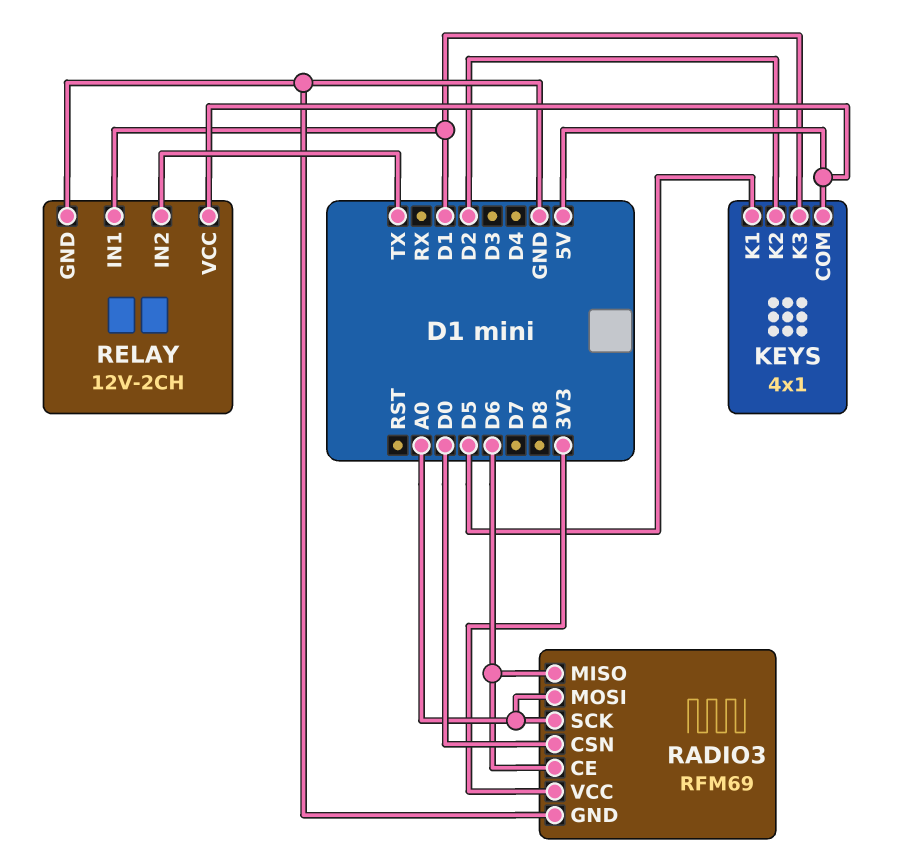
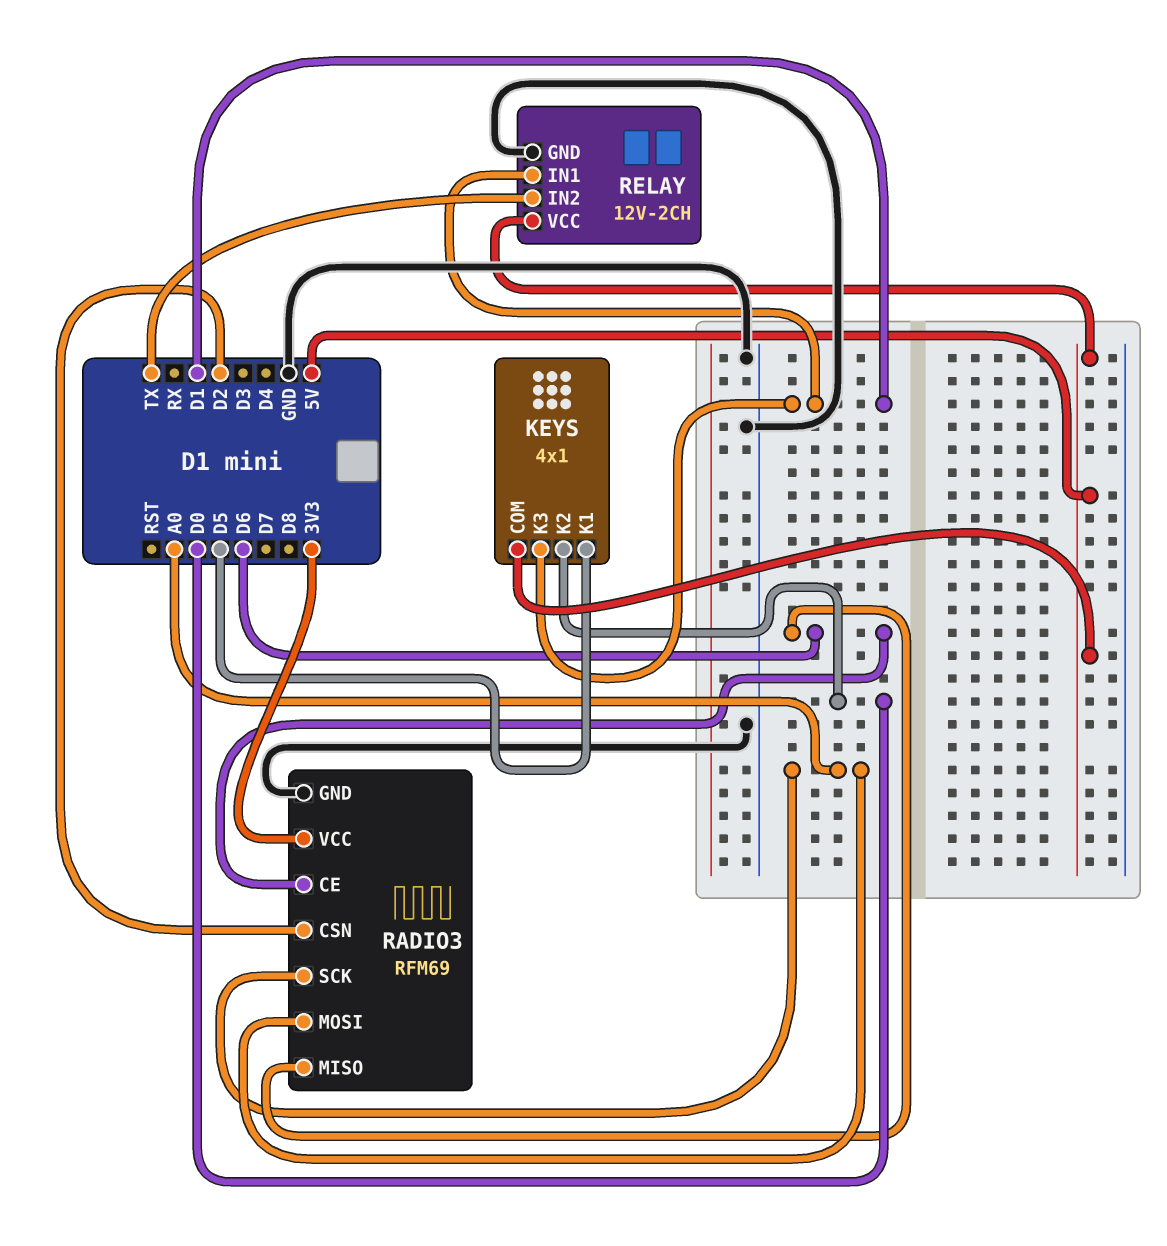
KEYS pin K2: D2 -> D0
RADIO3 pin CSN: D0 -> D2

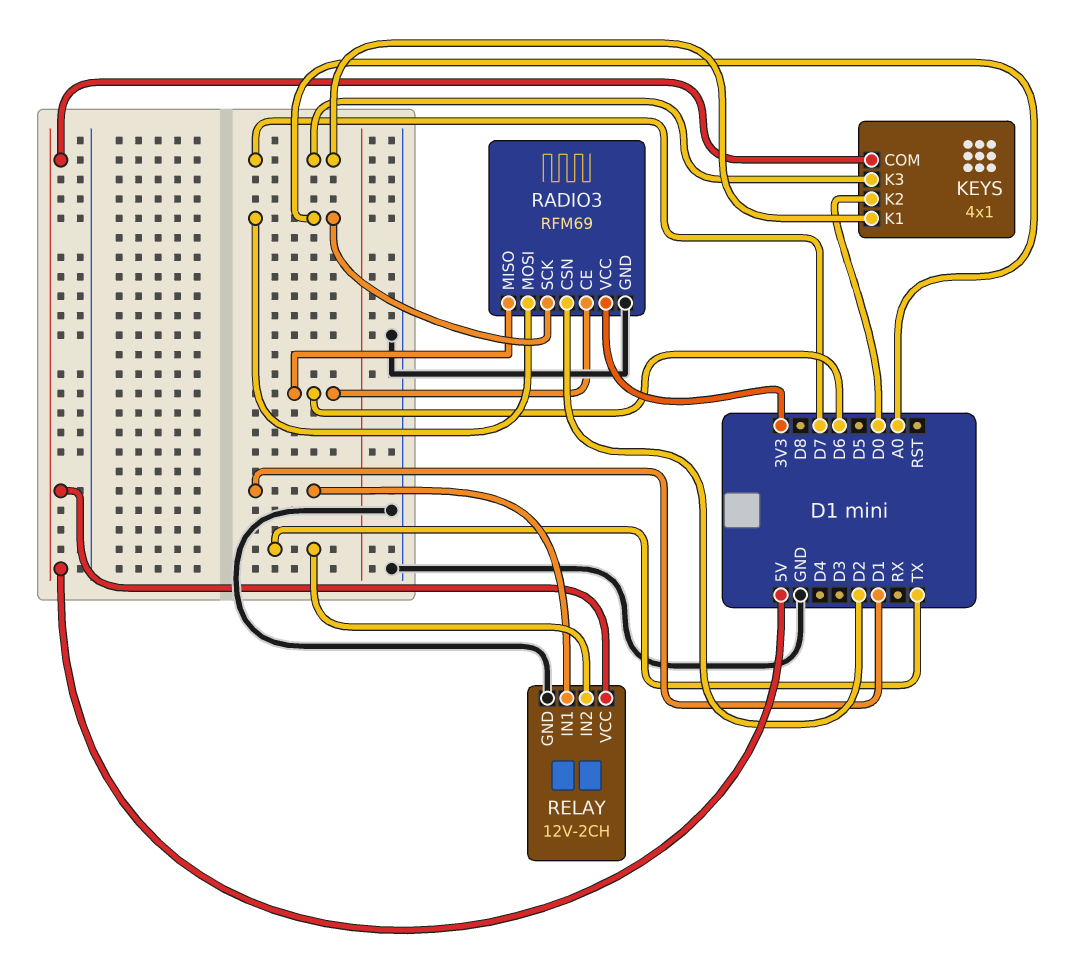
KEYS pin K1: D5 -> D7
KEYS pin K3: D1 -> D7

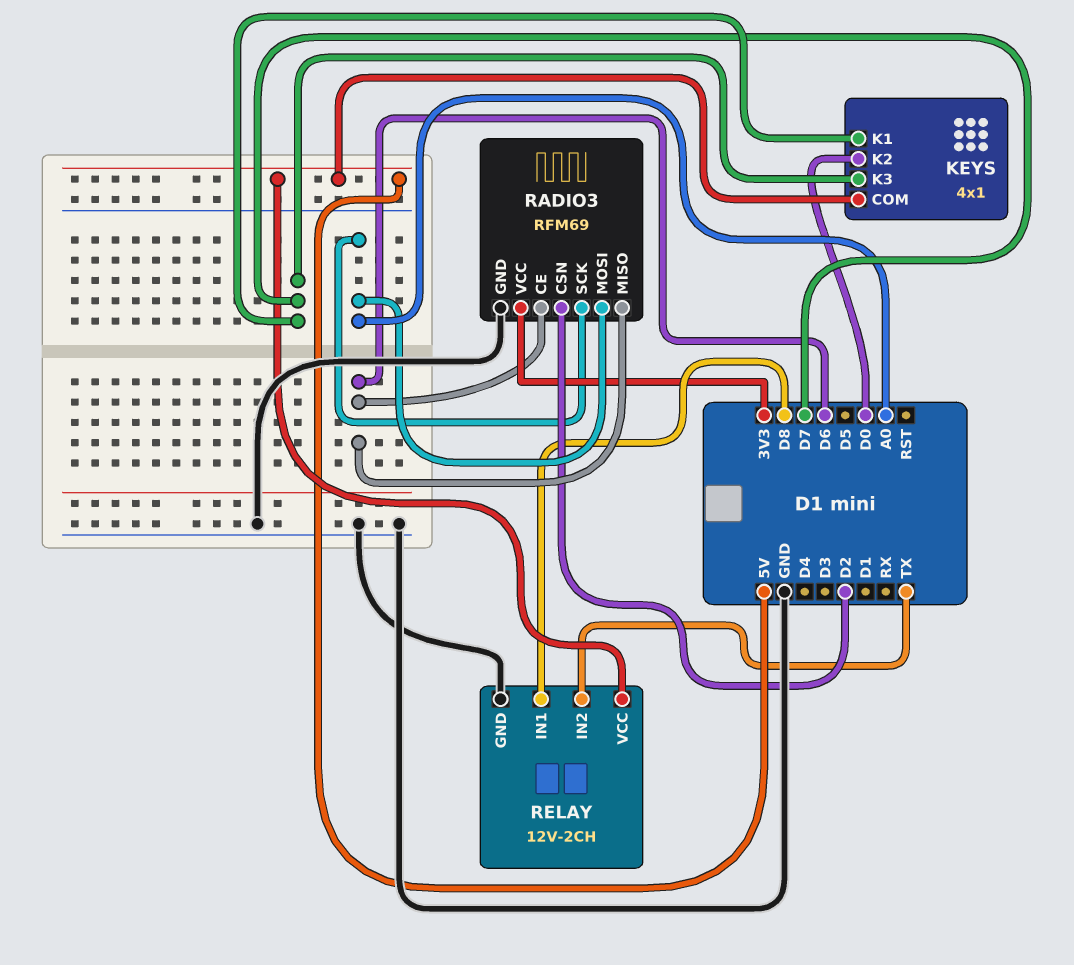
RELAY pin IN1: D1 -> D8

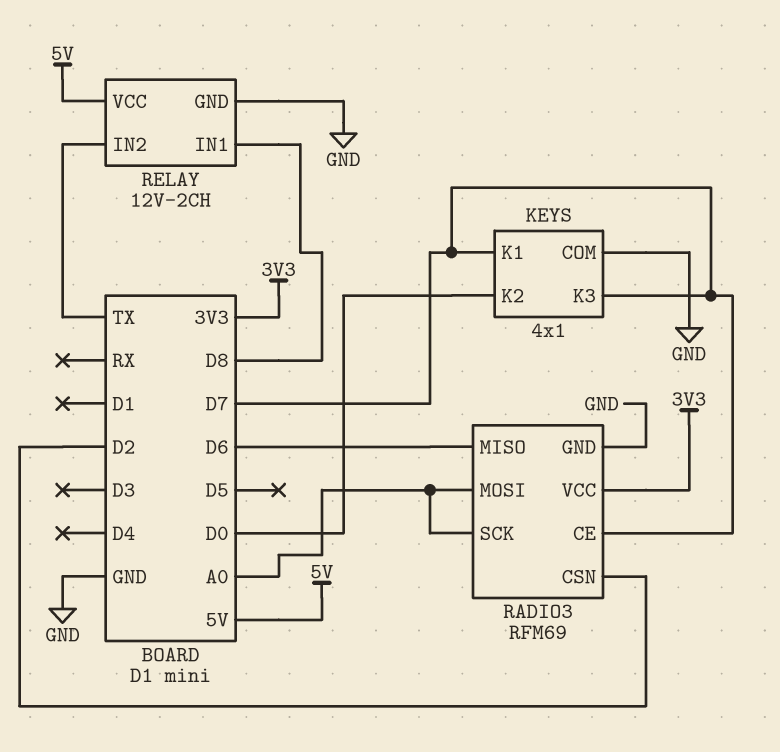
KEYS pin COM: 5V -> GND
RADIO3 pin CE: D6 -> D7

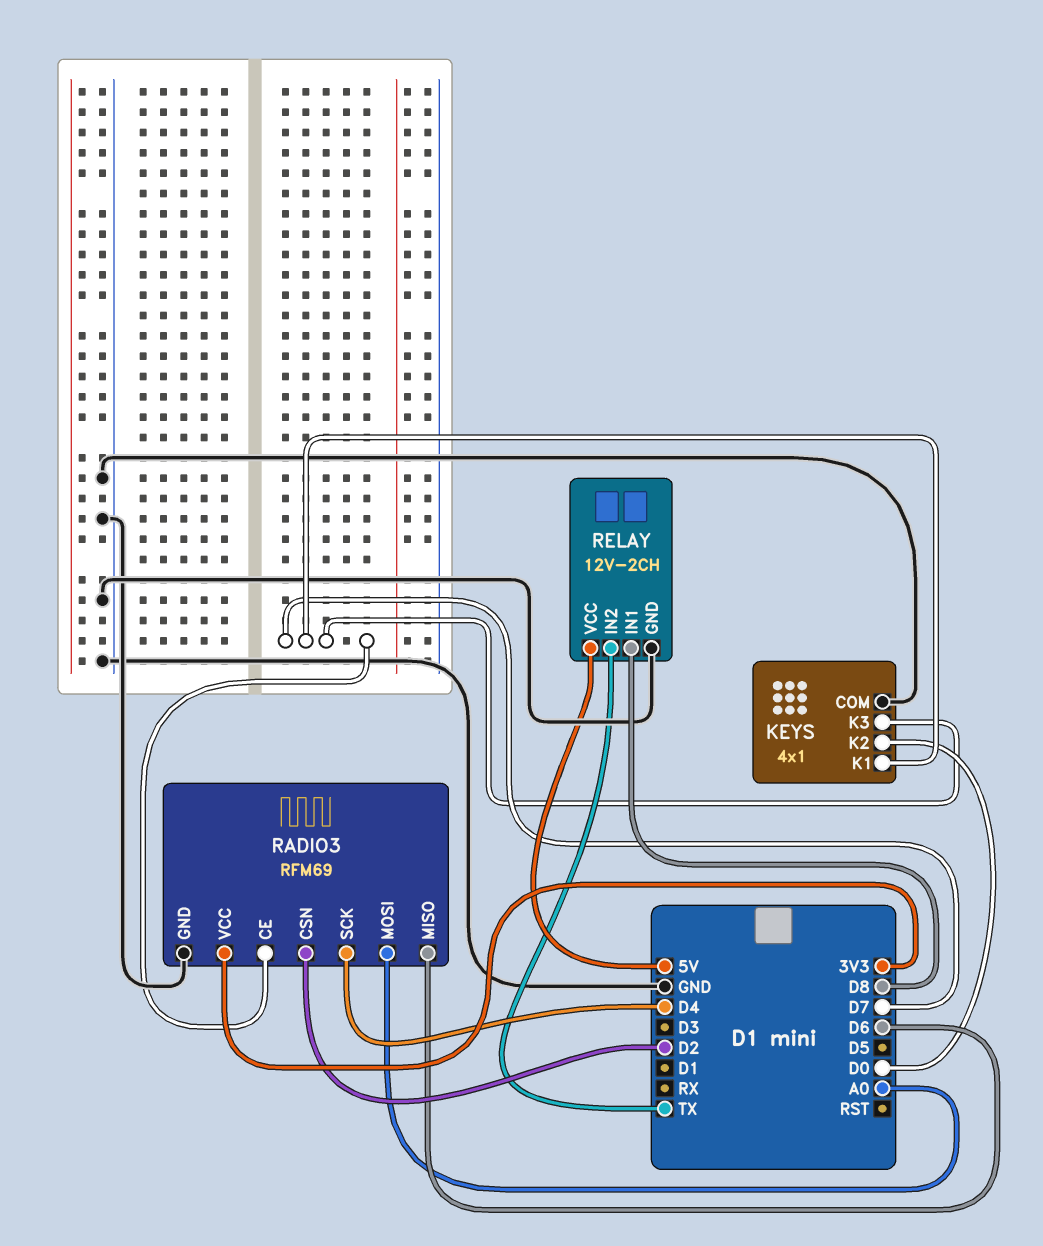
RADIO3 pin SCK: A0 -> D4

